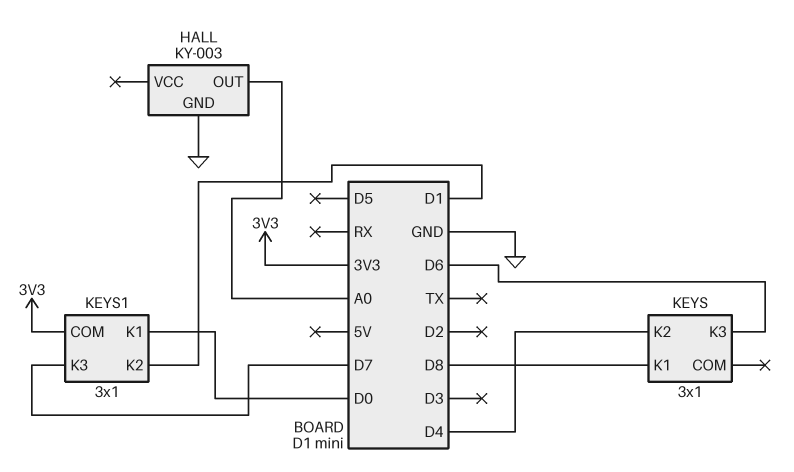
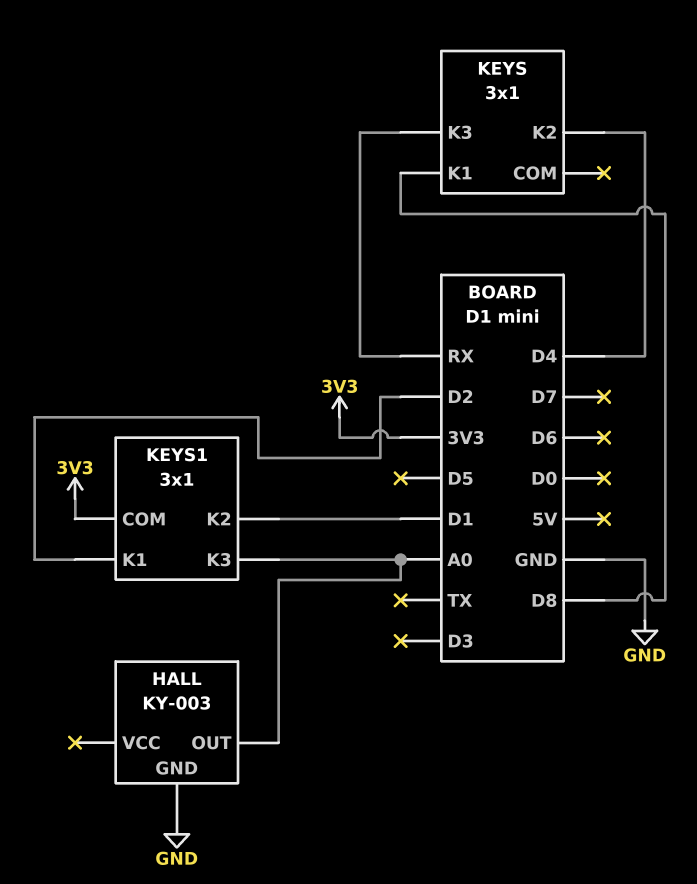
KEYS pin K3: D6 -> RX
KEYS1 pin K1: D0 -> D2
KEYS1 pin K3: D7 -> A0

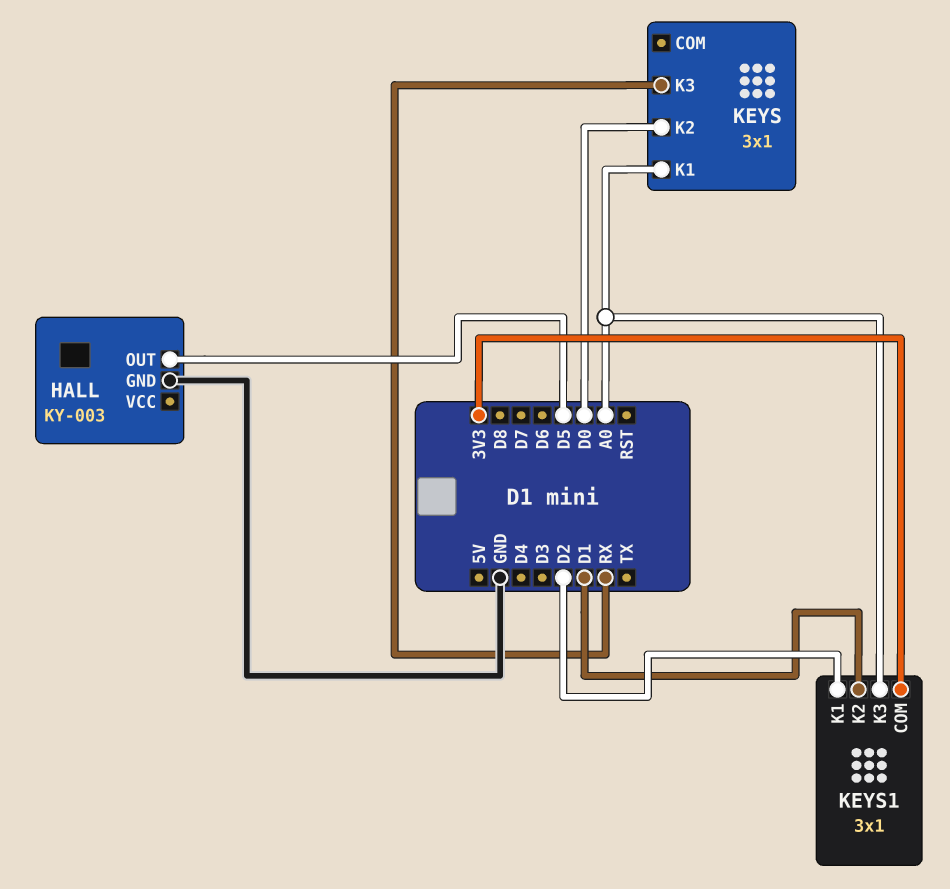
HALL pin OUT: A0 -> D5
KEYS pin K1: D8 -> A0
KEYS pin K2: D4 -> D0

